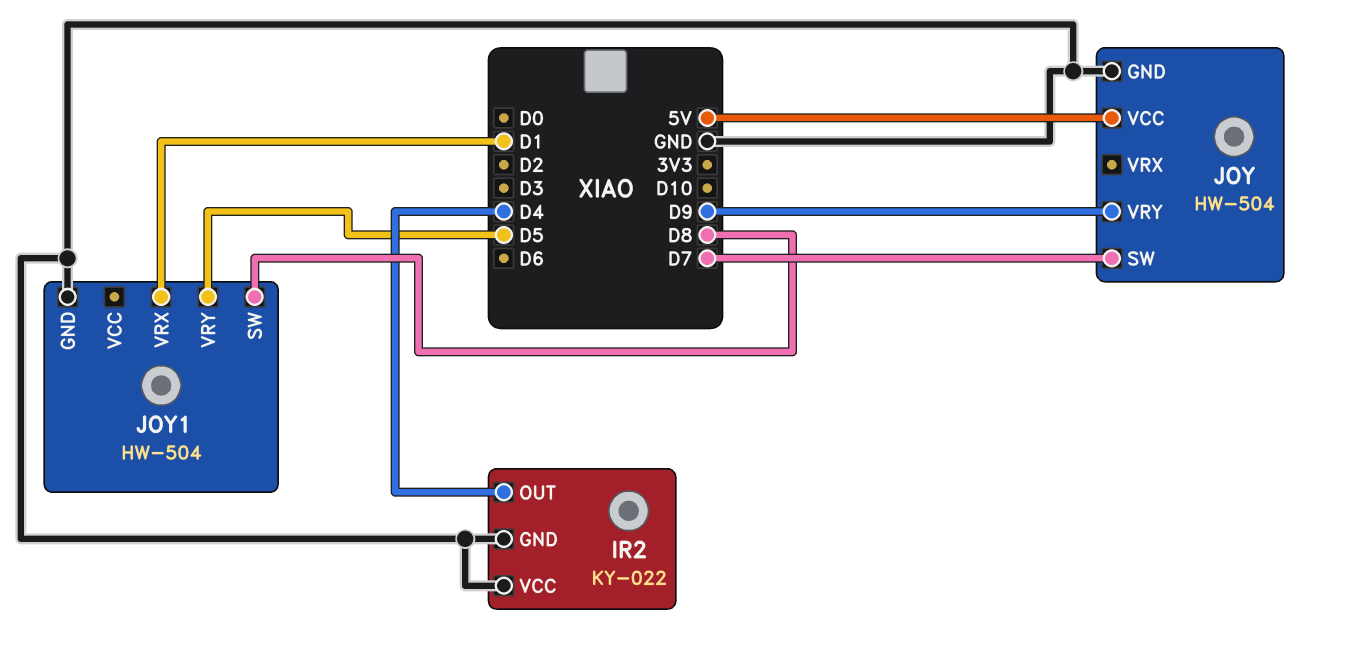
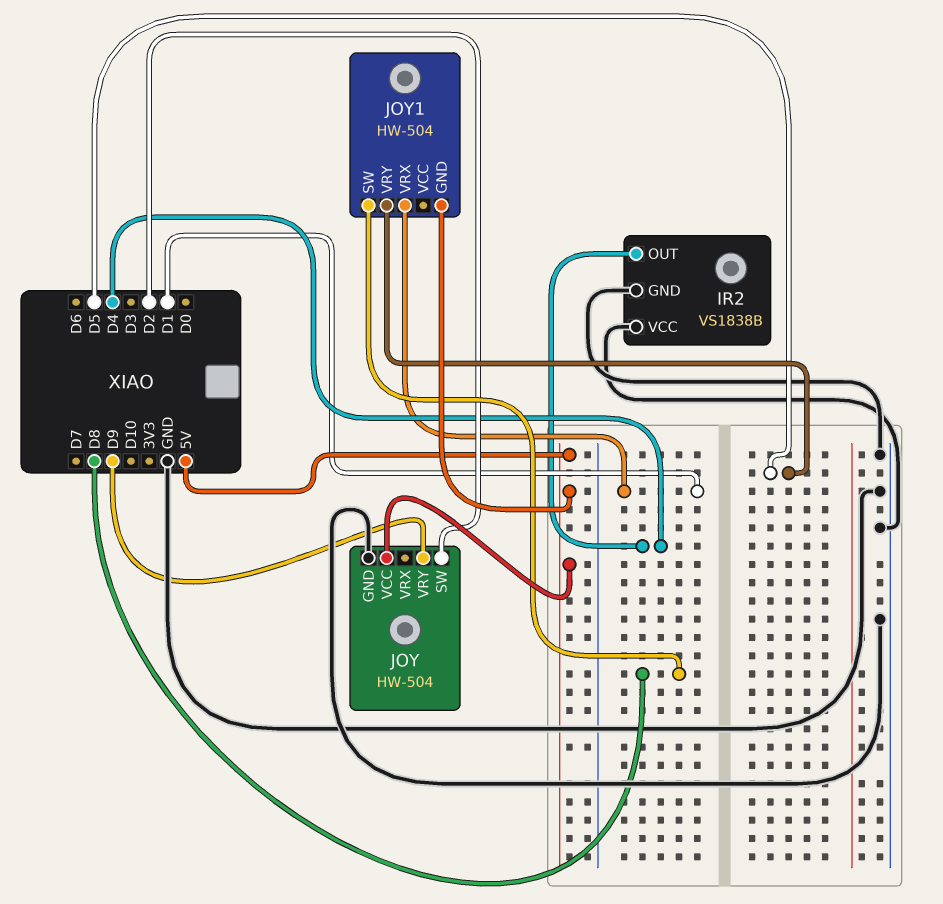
IR2: KY-022 -> VS1838B
JOY pin SW: D7 -> D2
JOY1 pin GND: GND -> 5V

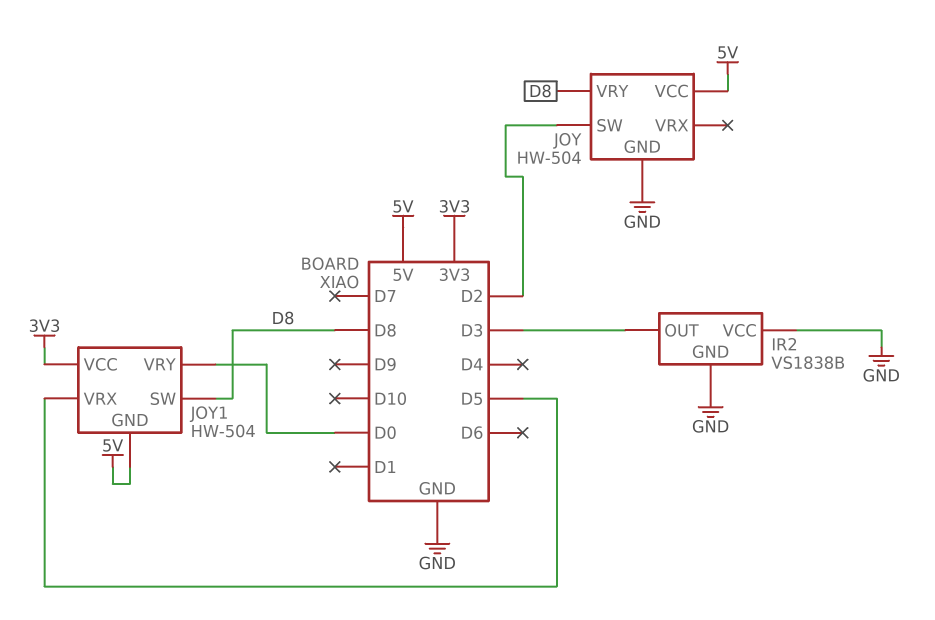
IR2 pin OUT: D4 -> D3
JOY pin VRY: D9 -> D8
JOY1 pin VCC: none -> 3V3
JOY1 pin VRX: D1 -> D5
JOY1 pin VRY: D5 -> D0

